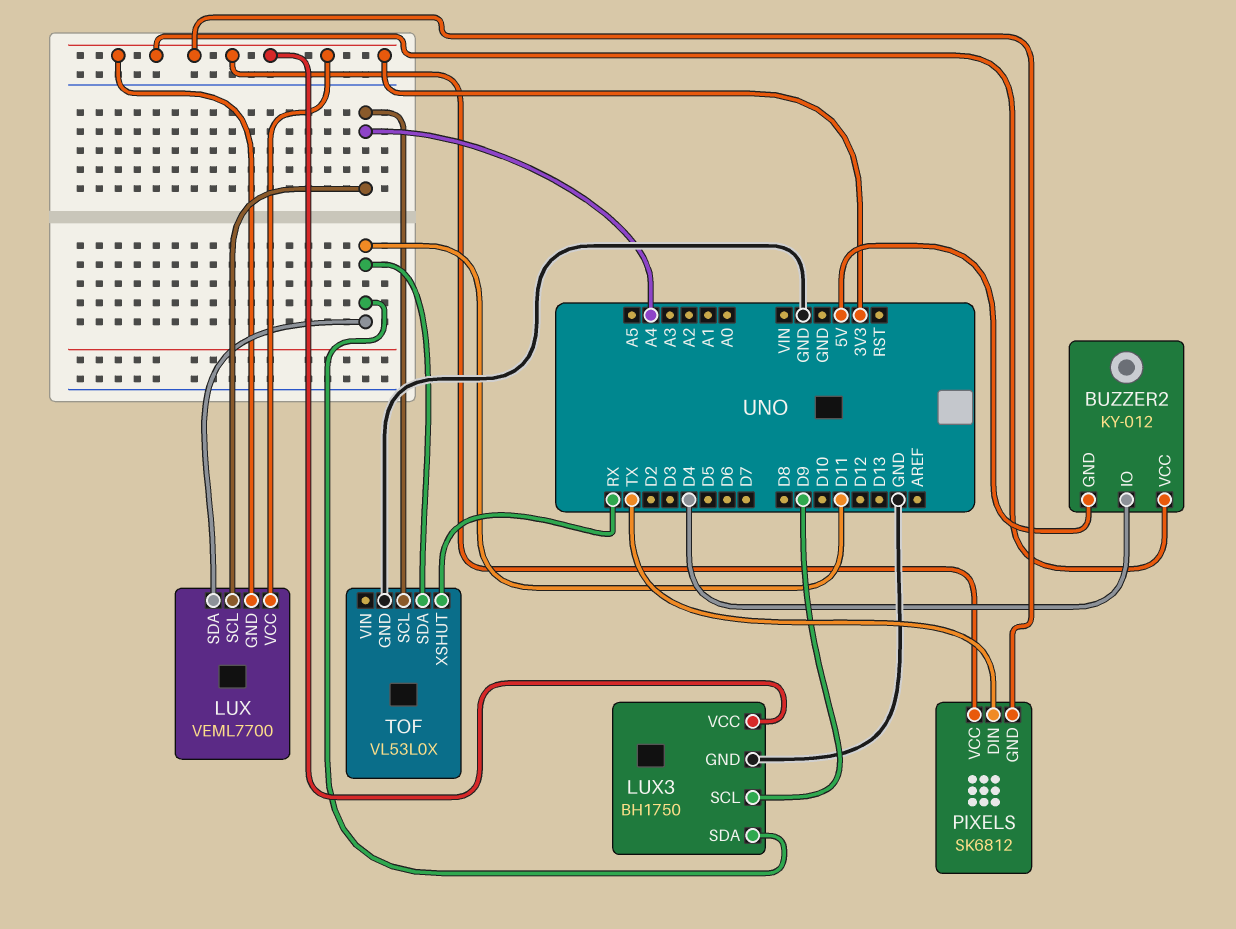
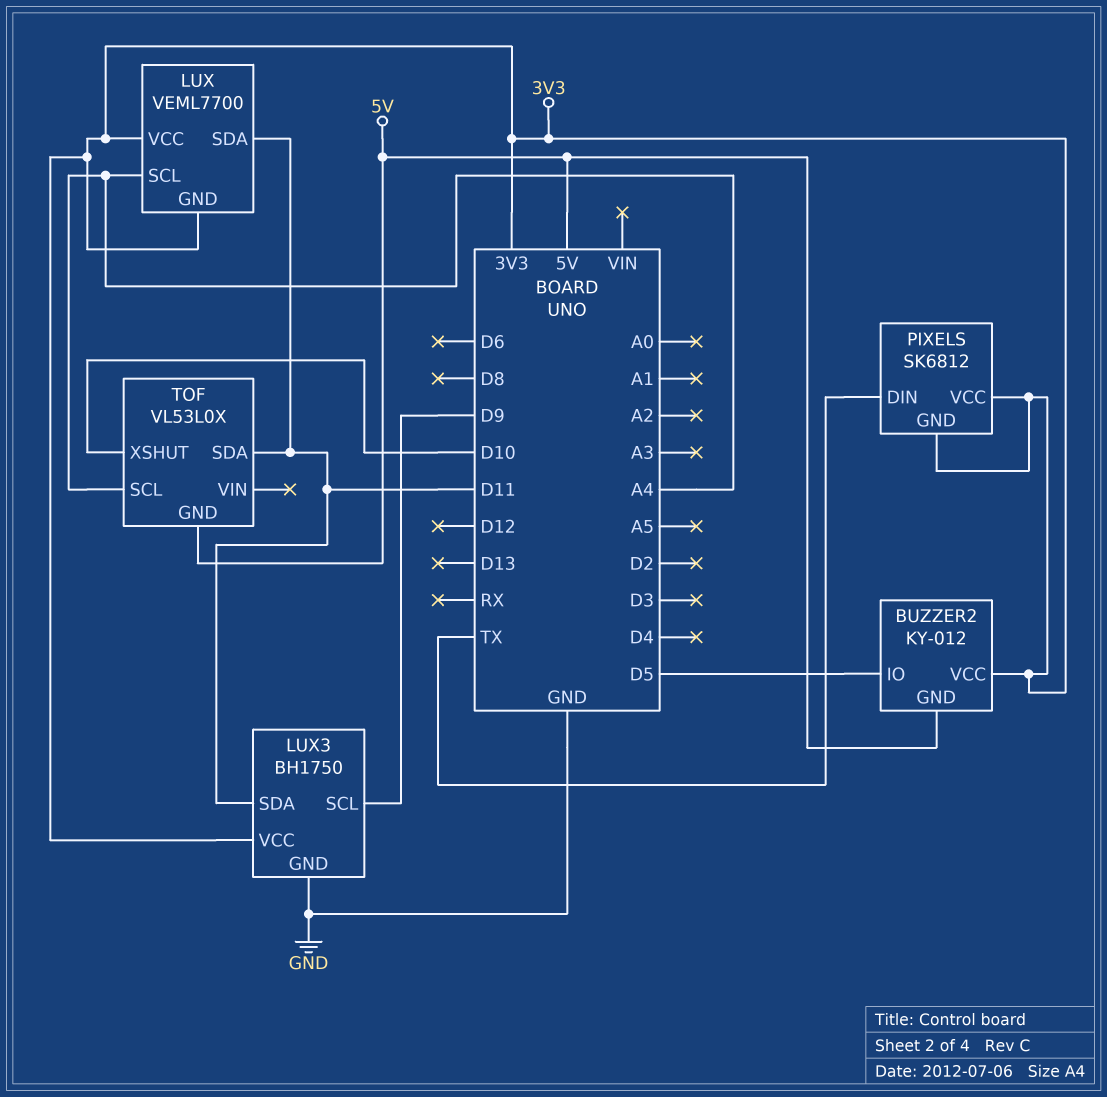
BUZZER2 pin IO: D4 -> D5
TOF pin GND: GND -> 5V
TOF pin XSHUT: RX -> D10

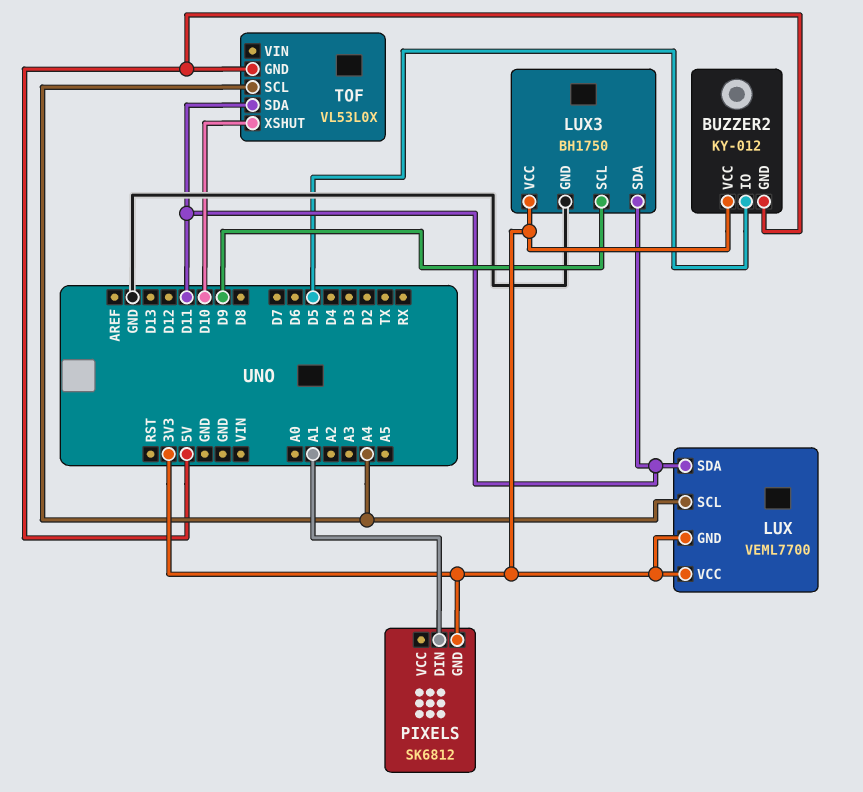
PIXELS pin DIN: TX -> A1
PIXELS pin VCC: 3V3 -> none

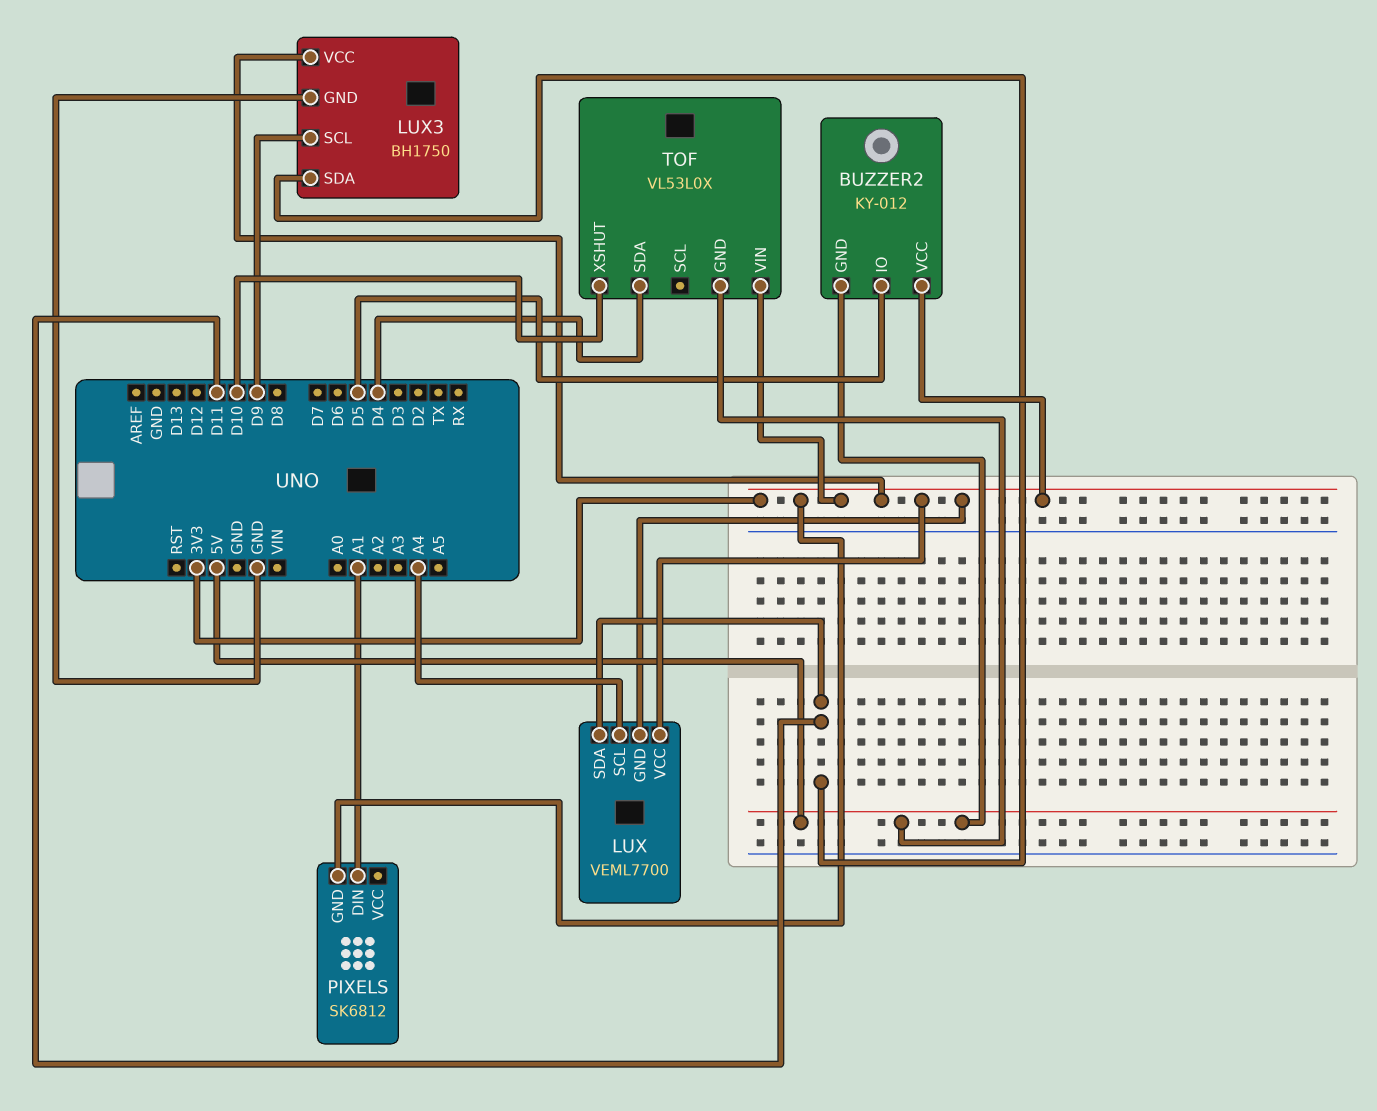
TOF pin SCL: A4 -> none
TOF pin SDA: D11 -> D4
TOF pin VIN: none -> 3V3

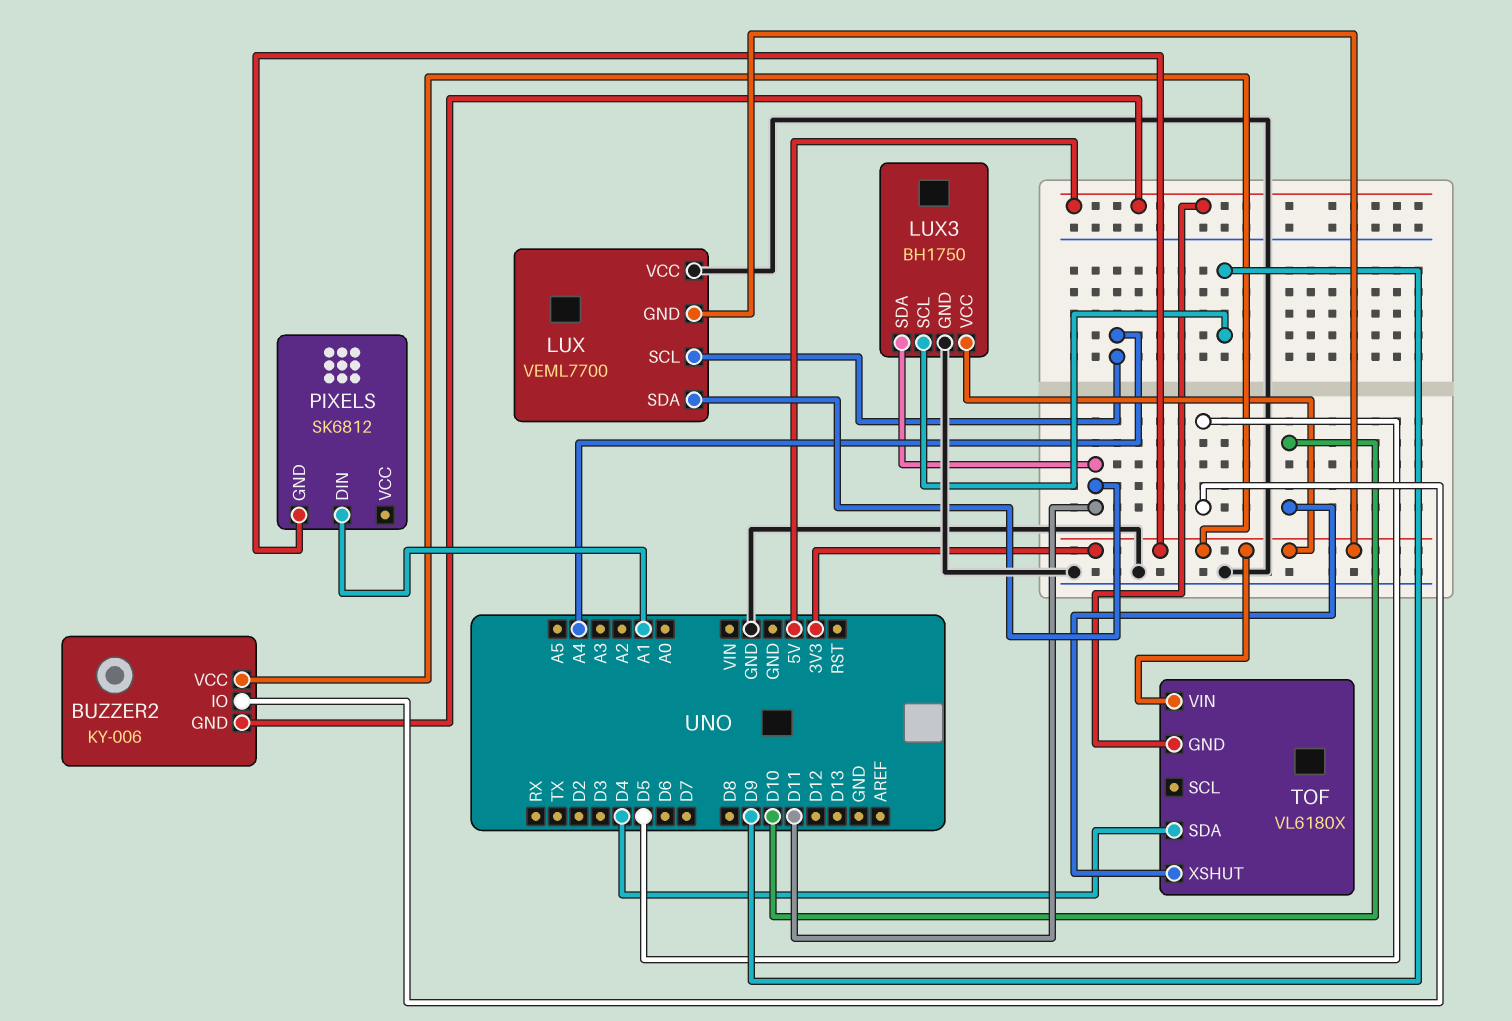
BUZZER2: KY-012 -> KY-006
LUX pin VCC: 3V3 -> GND
TOF: VL53L0X -> VL6180X

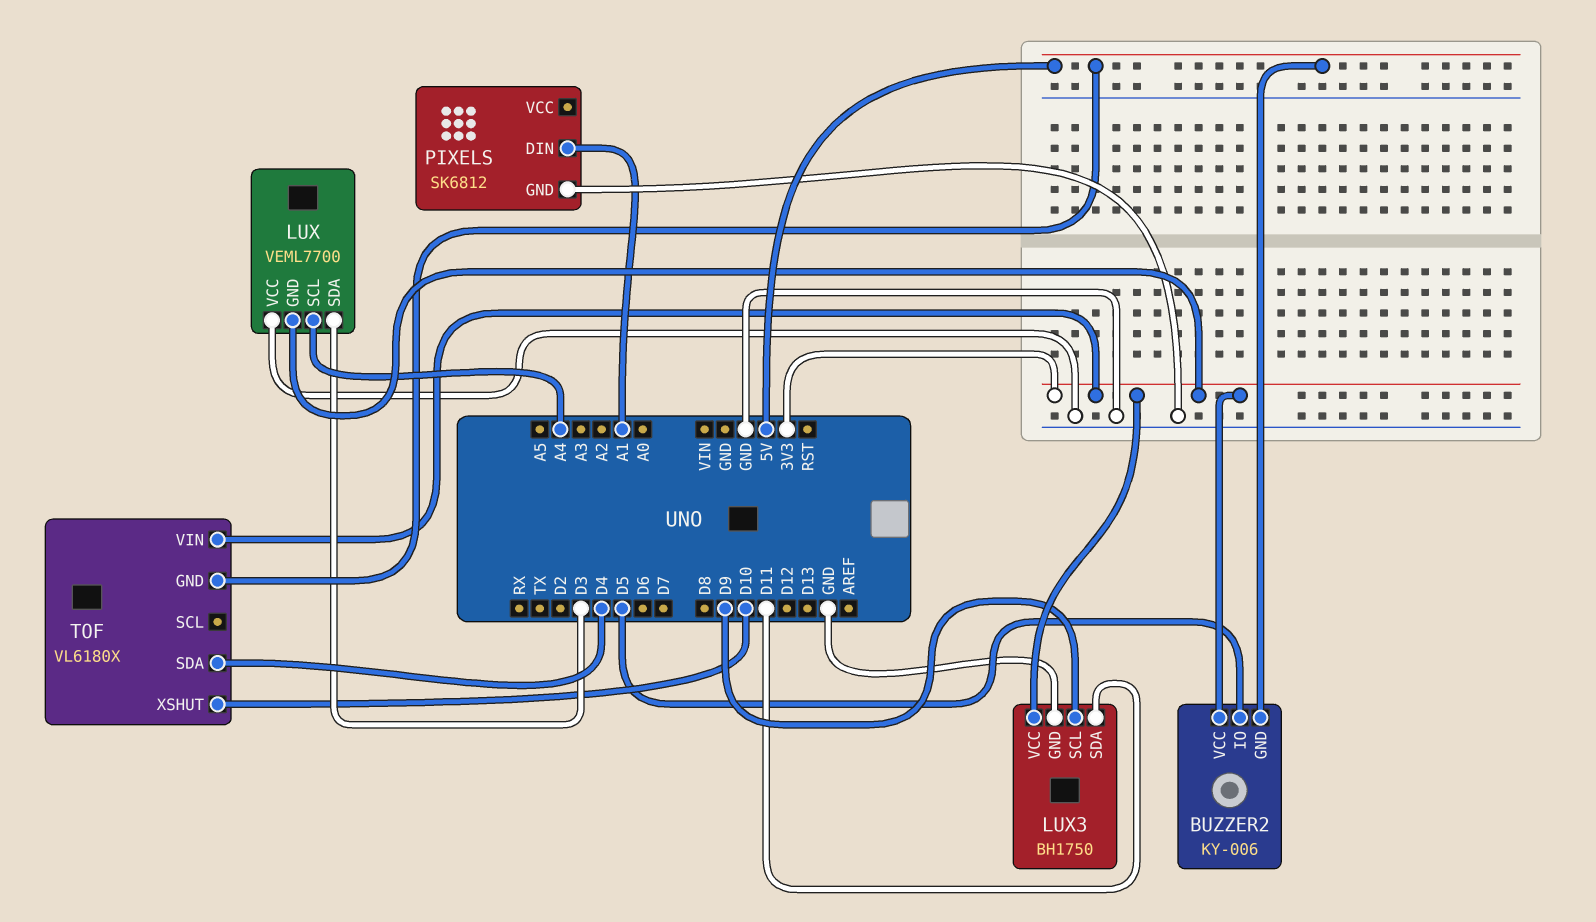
LUX pin SDA: D11 -> D3
PIXELS pin GND: 3V3 -> GND

